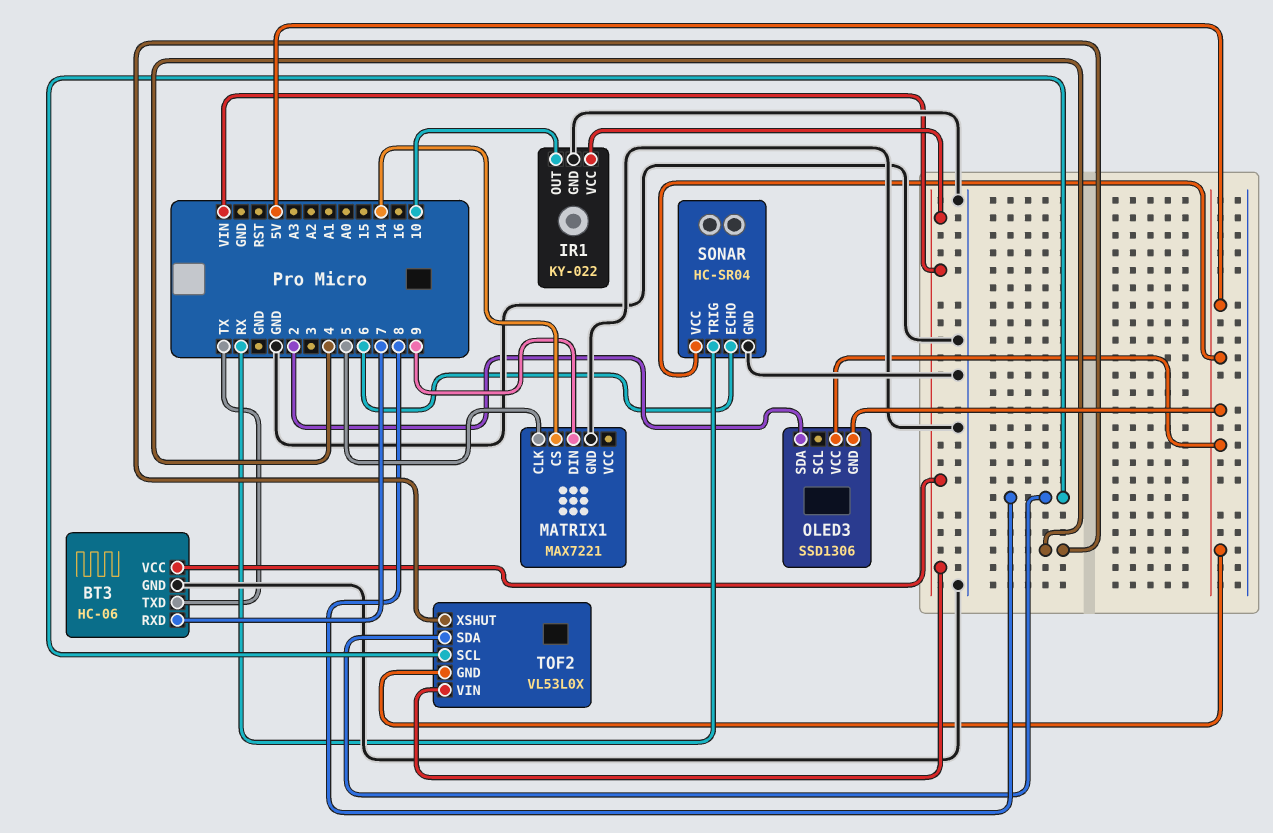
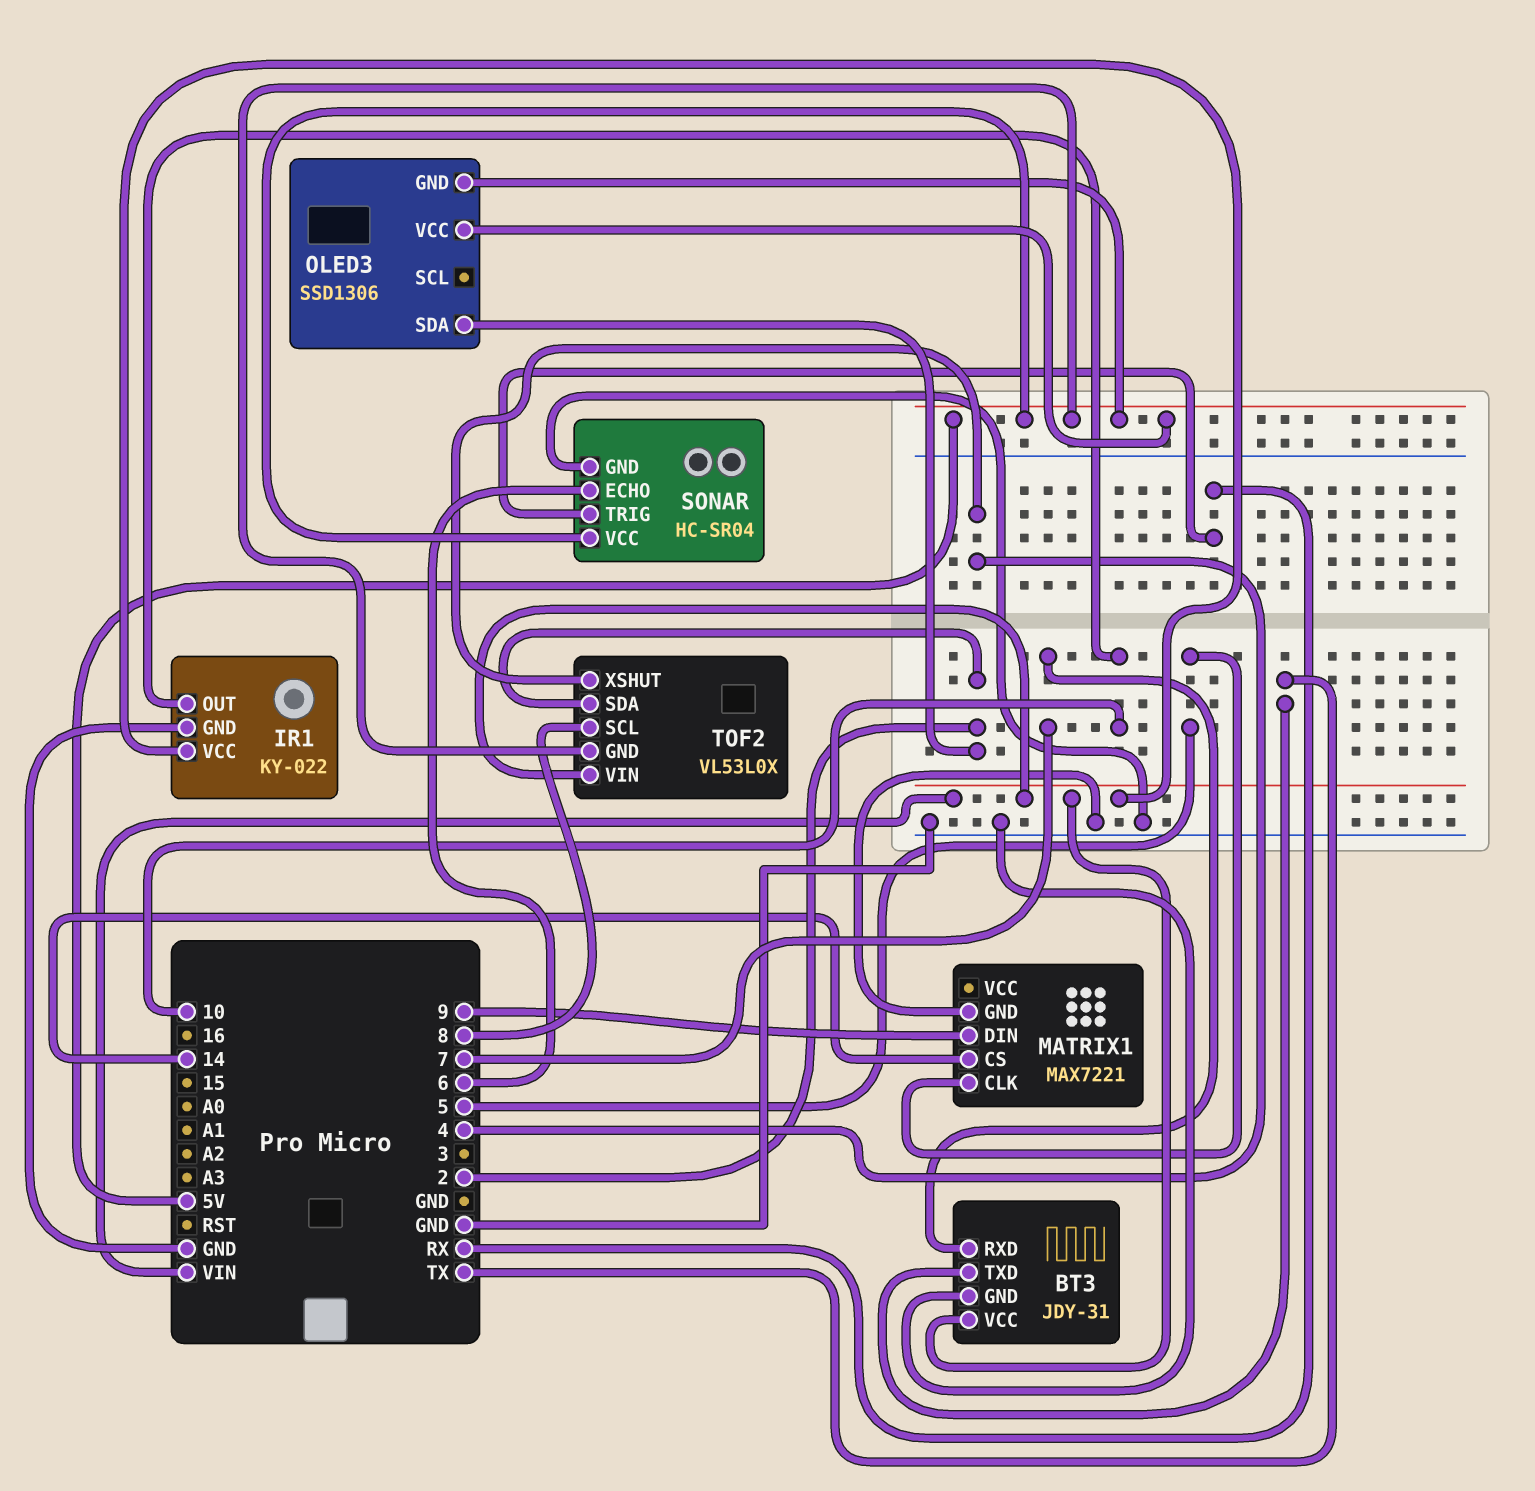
BT3: HC-06 -> JDY-31
TOF2 pin SDA: 8 -> 2

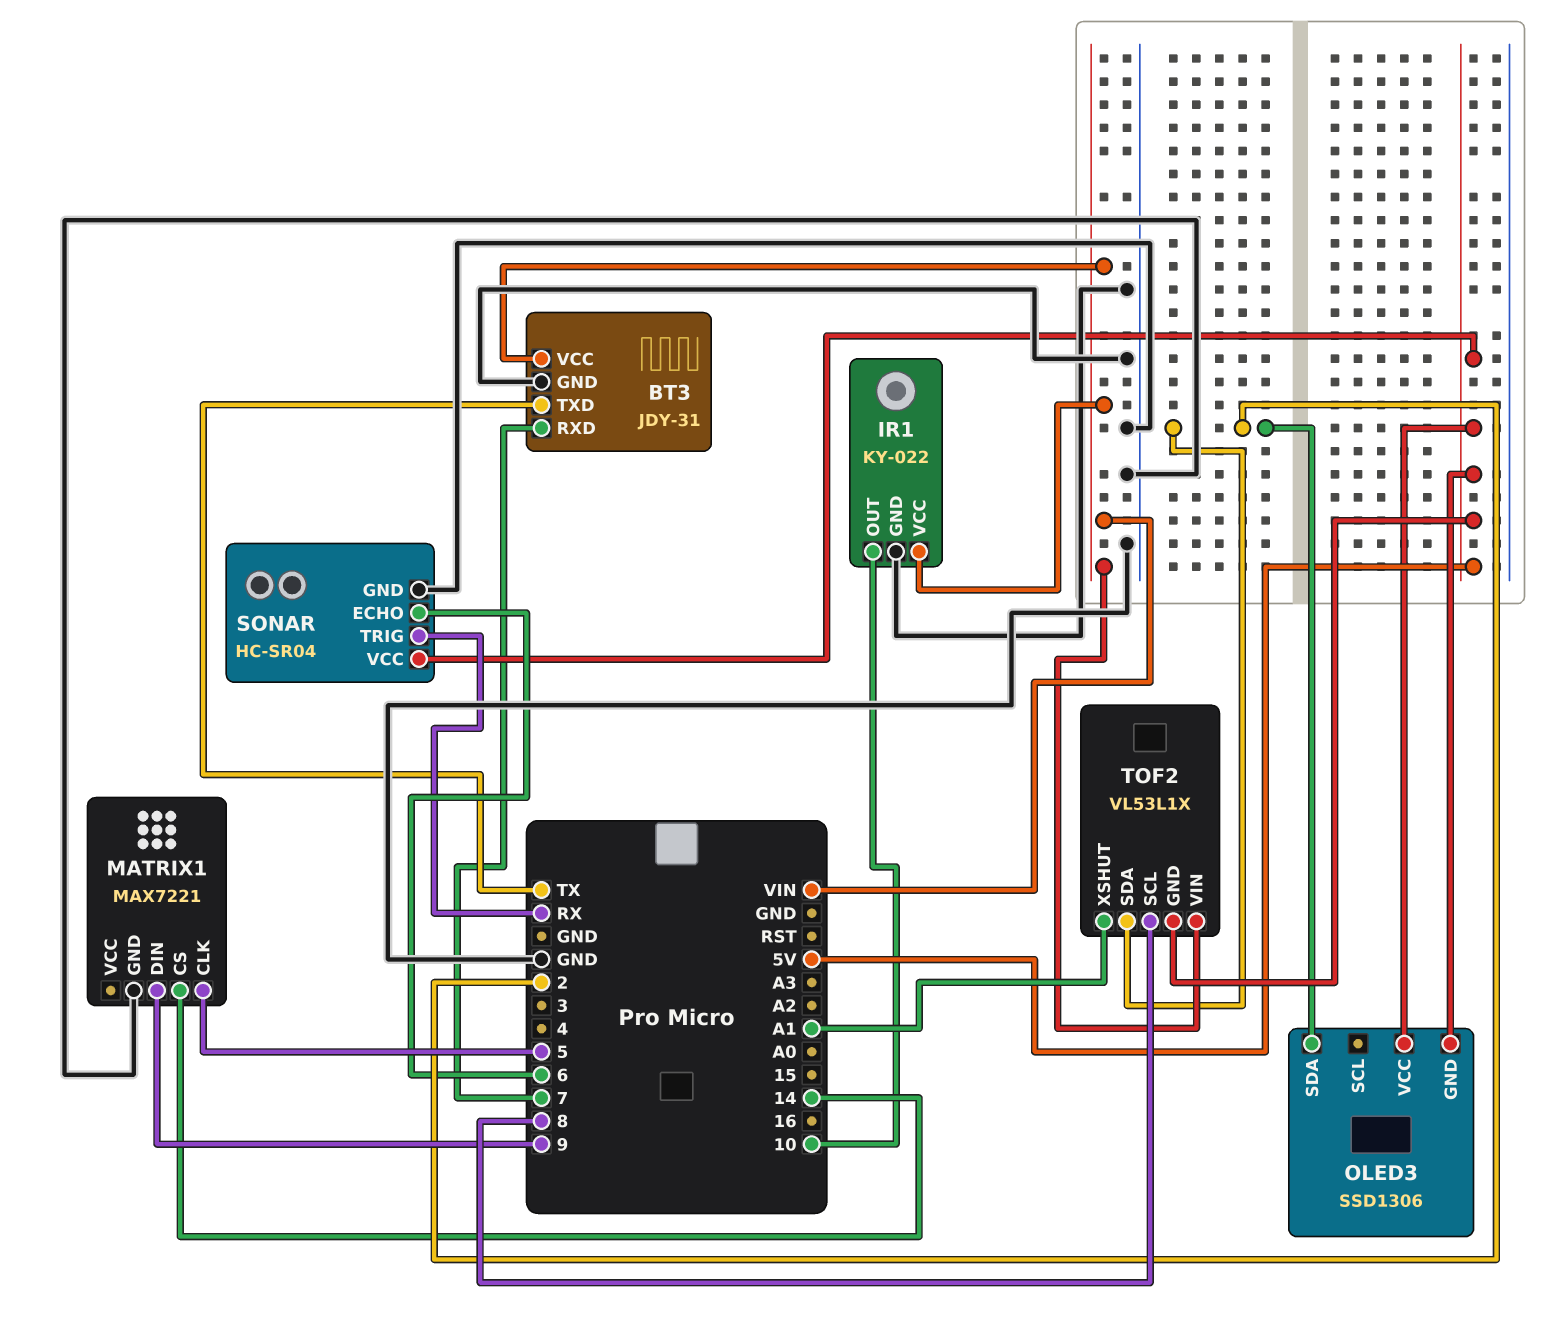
TOF2: VL53L0X -> VL53L1X
TOF2 pin XSHUT: 4 -> A1

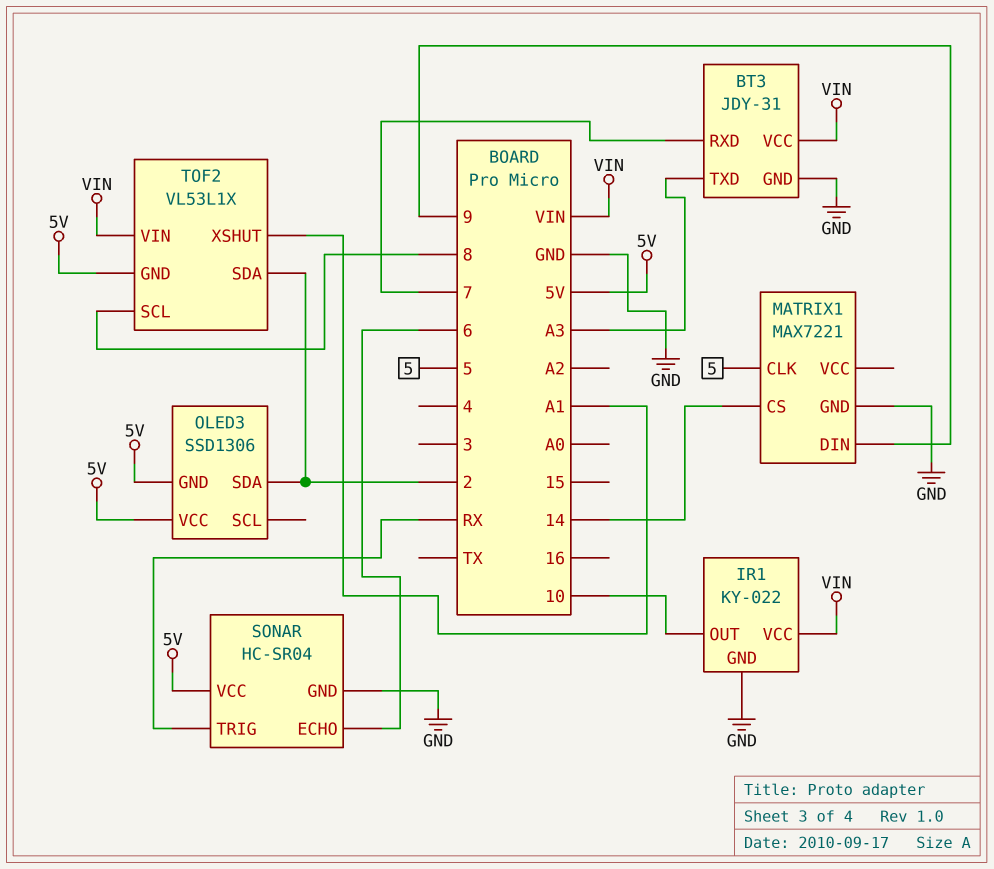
BT3 pin TXD: TX -> A3

